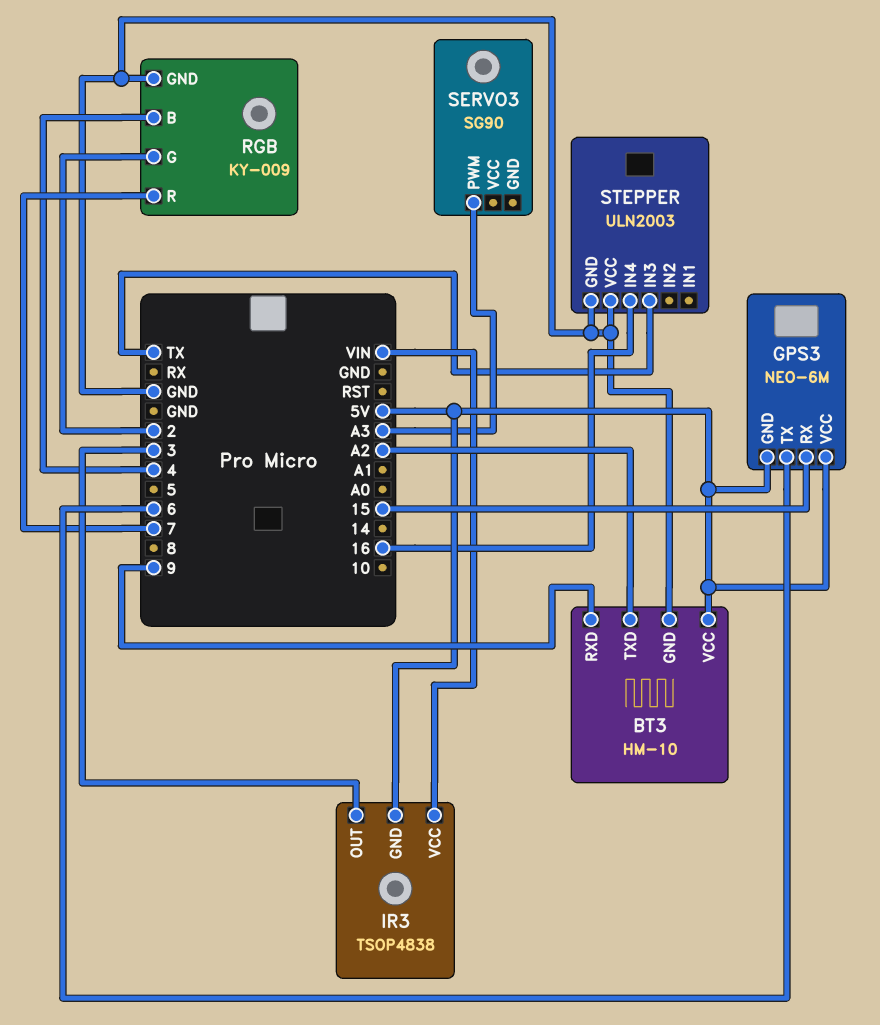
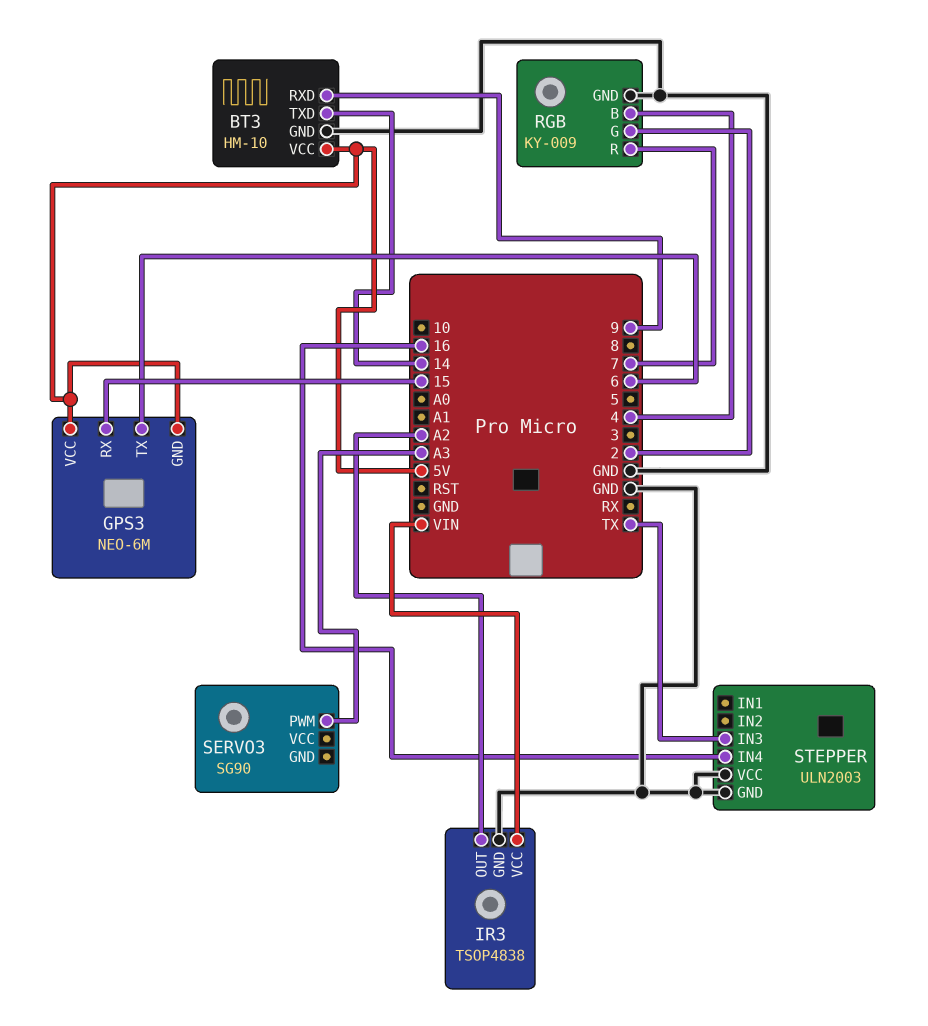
BT3 pin TXD: A2 -> 14
IR3 pin GND: 5V -> GND
IR3 pin OUT: 3 -> A2

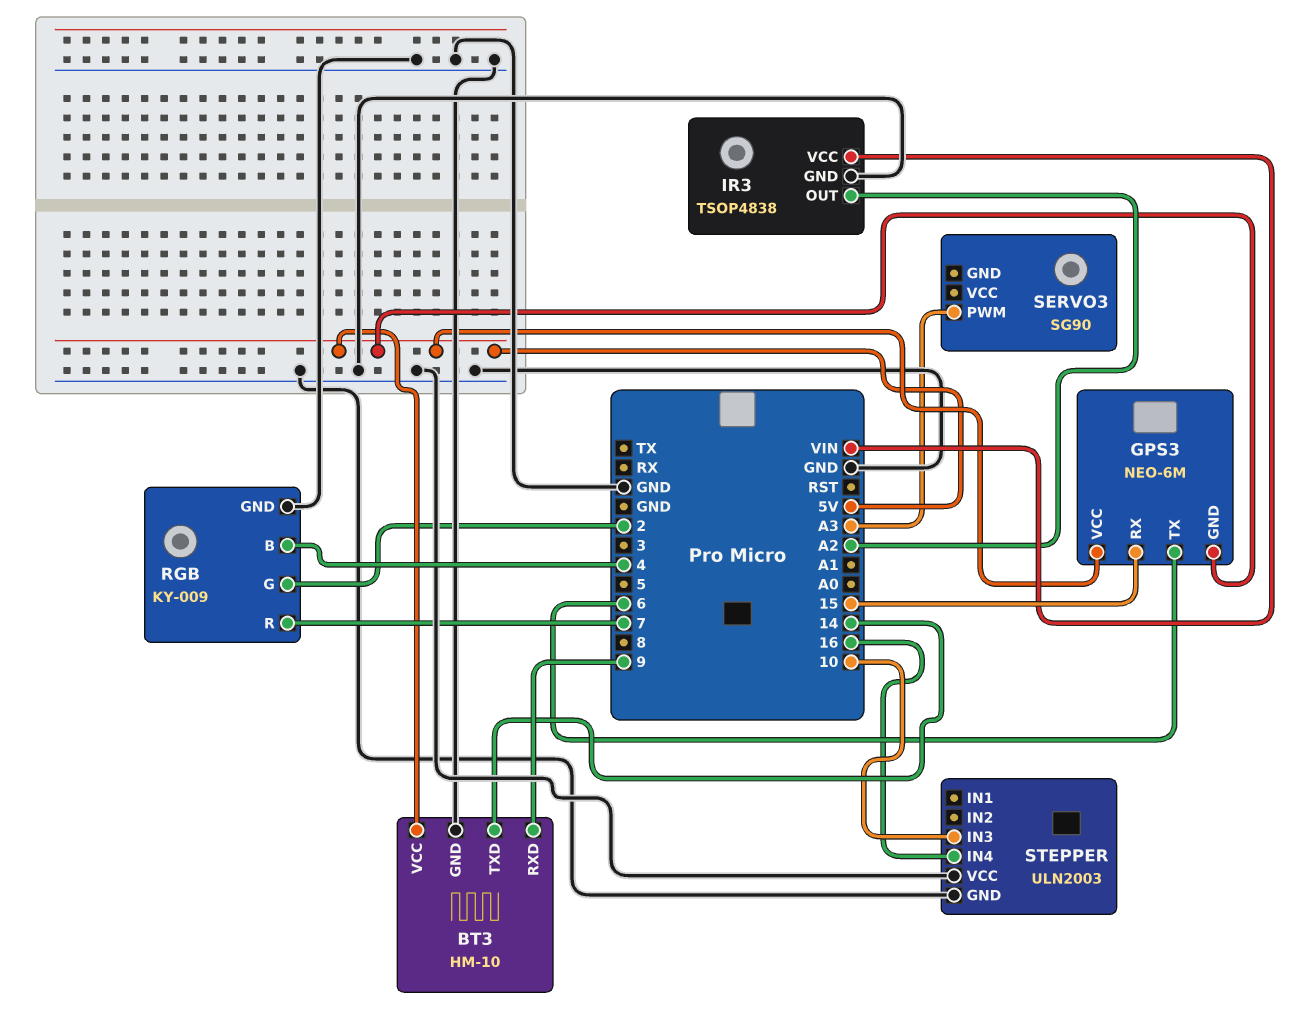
STEPPER pin IN3: TX -> 10

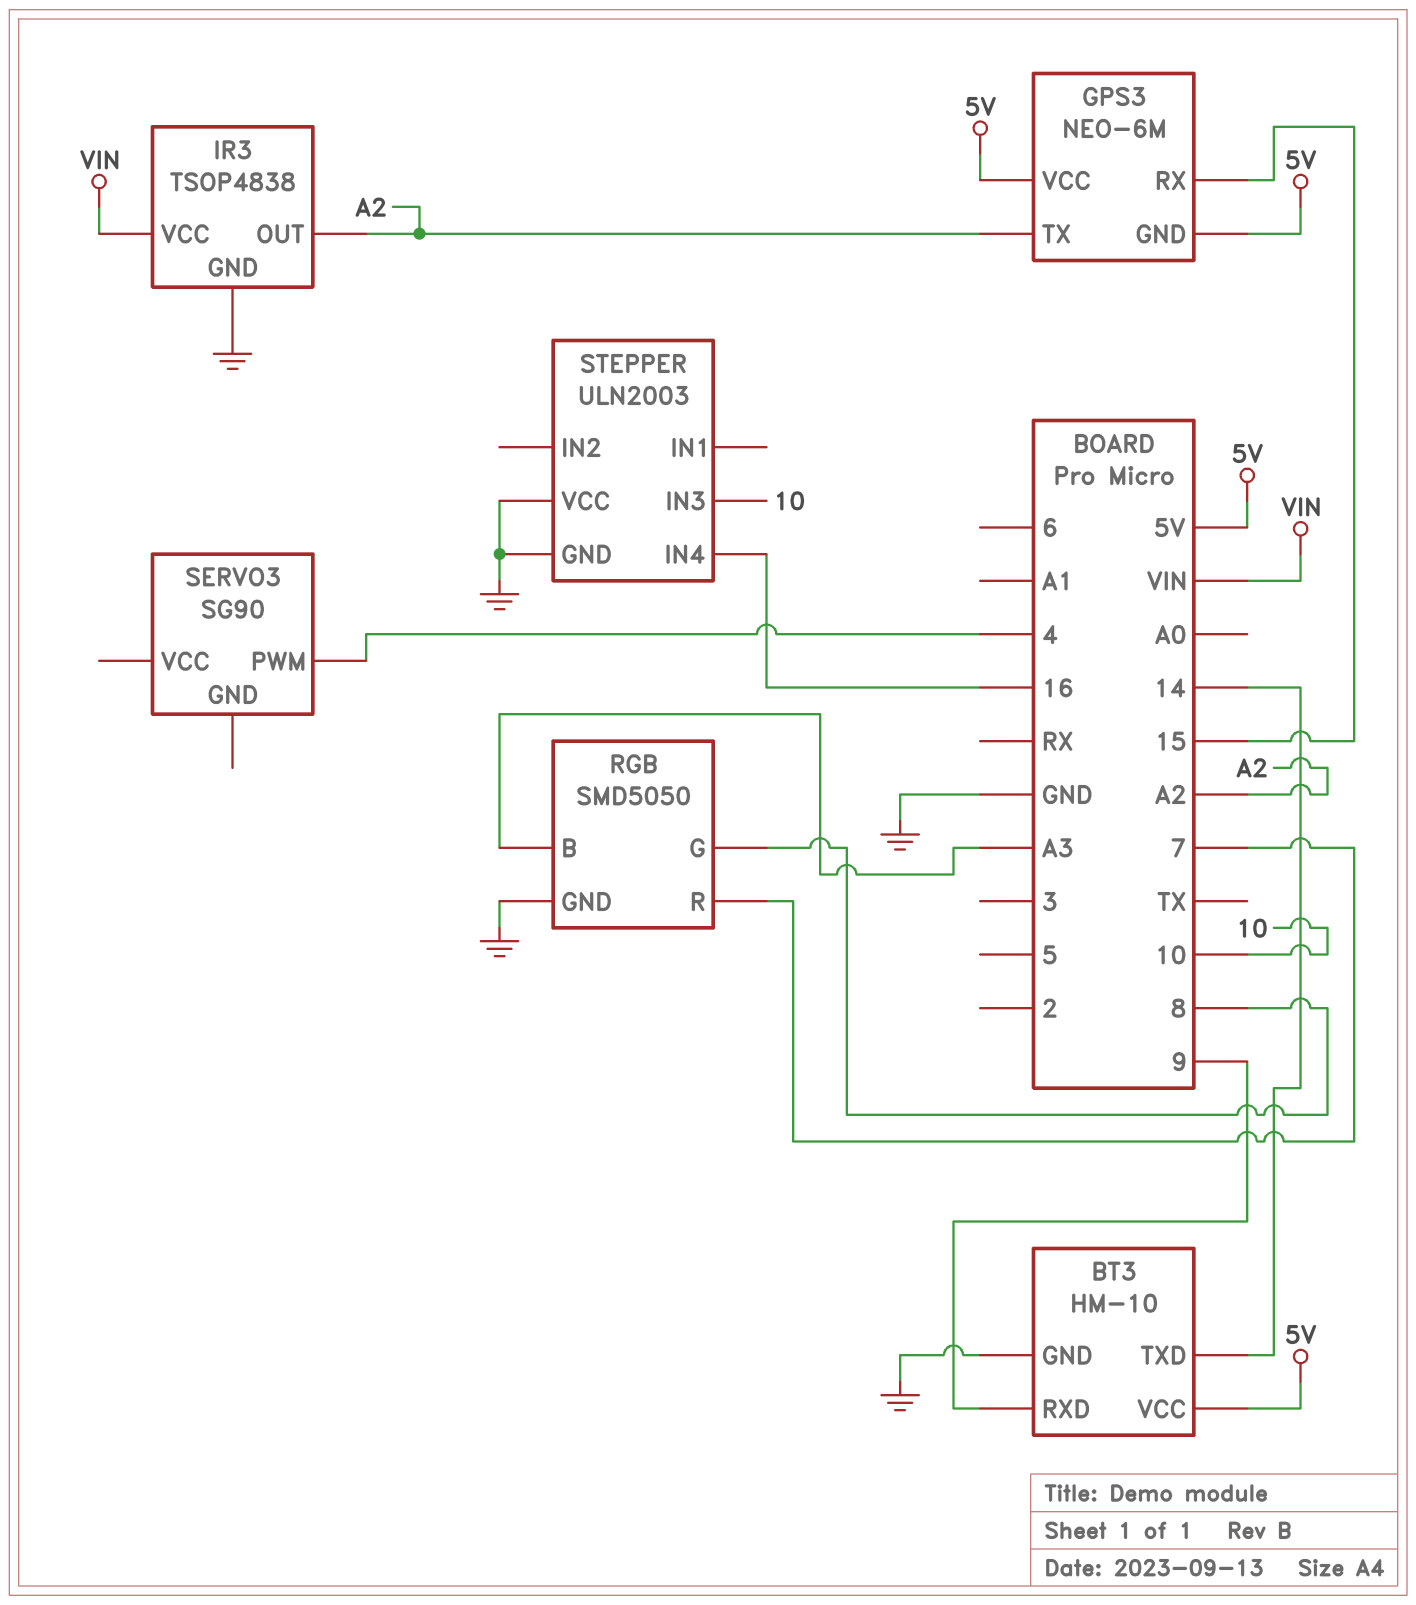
GPS3 pin TX: 6 -> A2
RGB: KY-009 -> SMD5050
RGB pin B: 4 -> A3
RGB pin G: 2 -> 8
SERVO3 pin PWM: A3 -> 4

